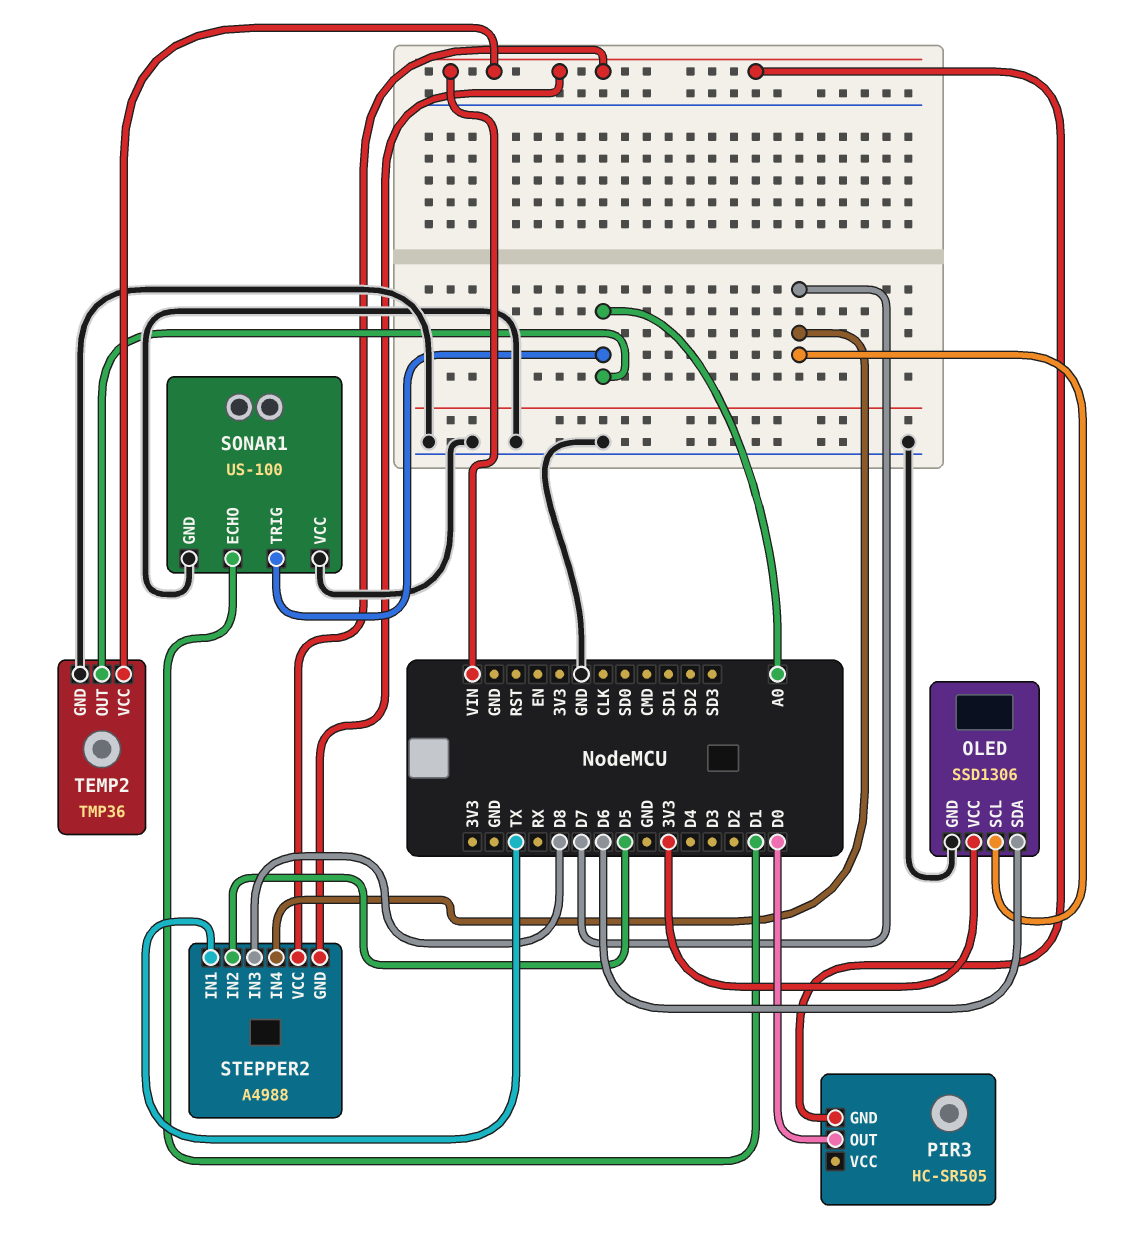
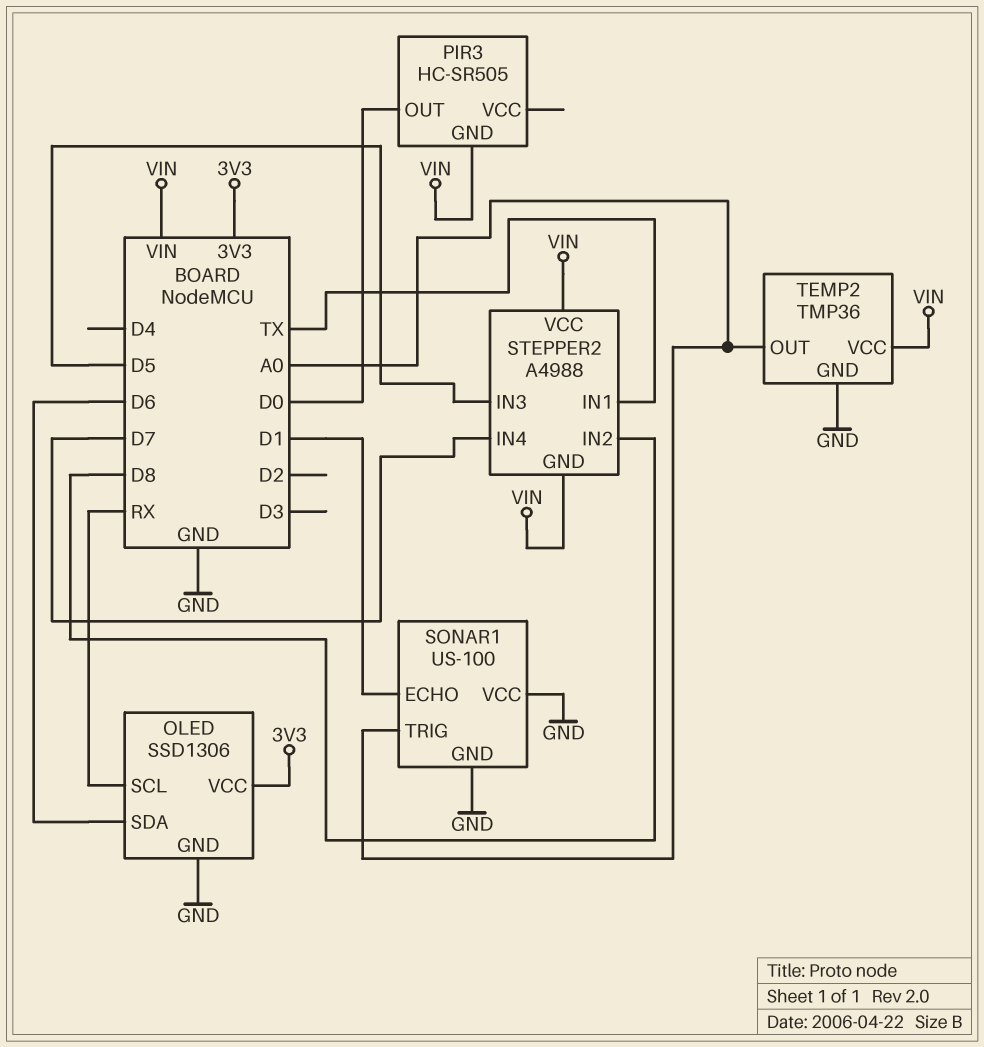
OLED pin SCL: D7 -> RX
STEPPER2 pin IN2: D5 -> D8
STEPPER2 pin IN3: D8 -> D5

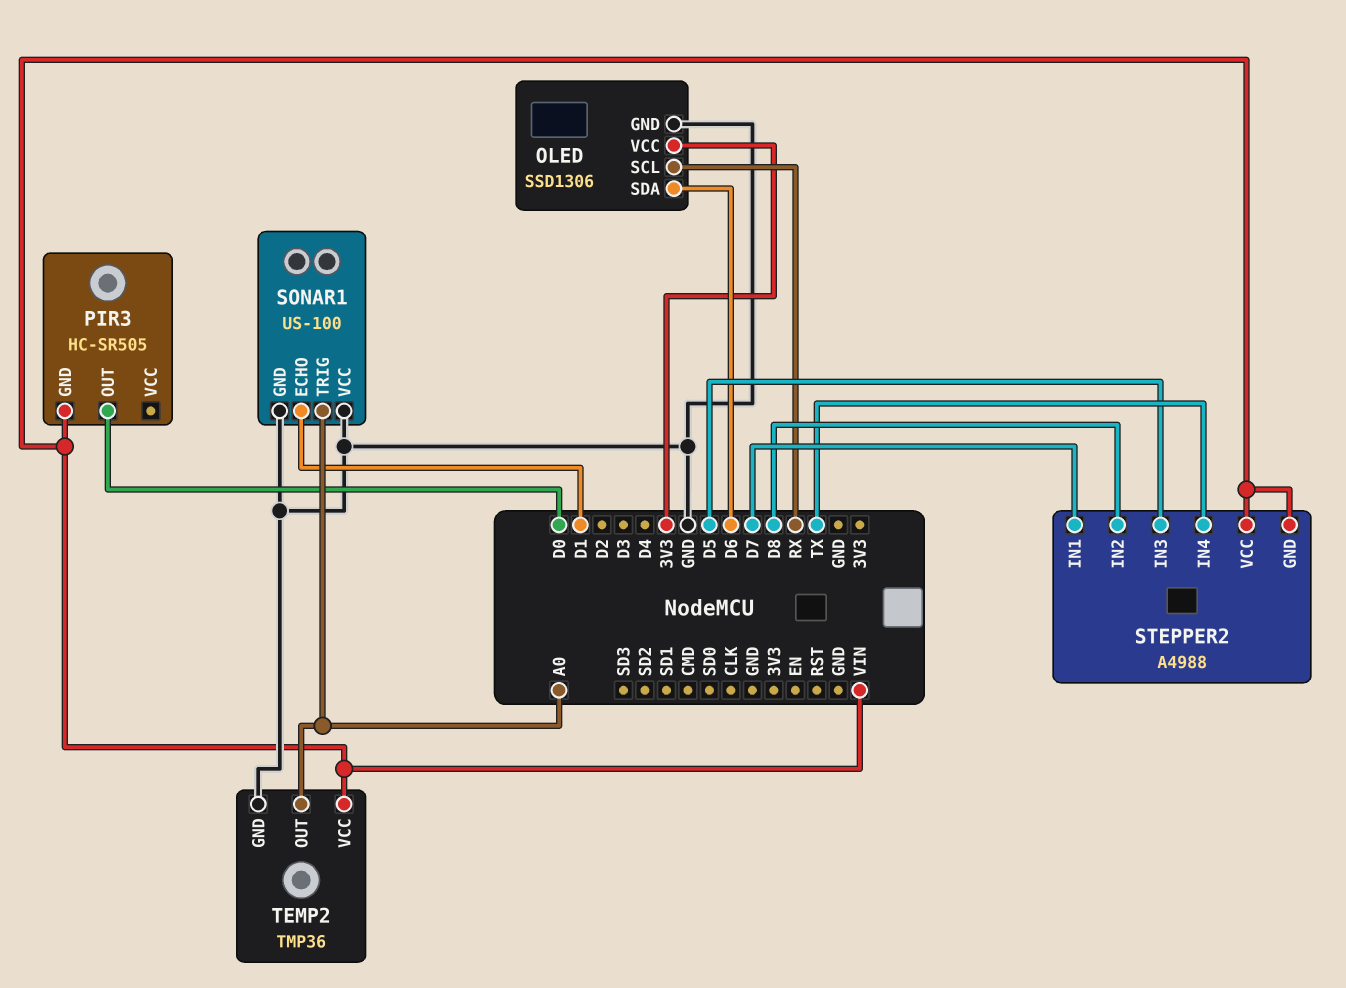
STEPPER2 pin IN1: TX -> D7
STEPPER2 pin IN4: D7 -> TX

